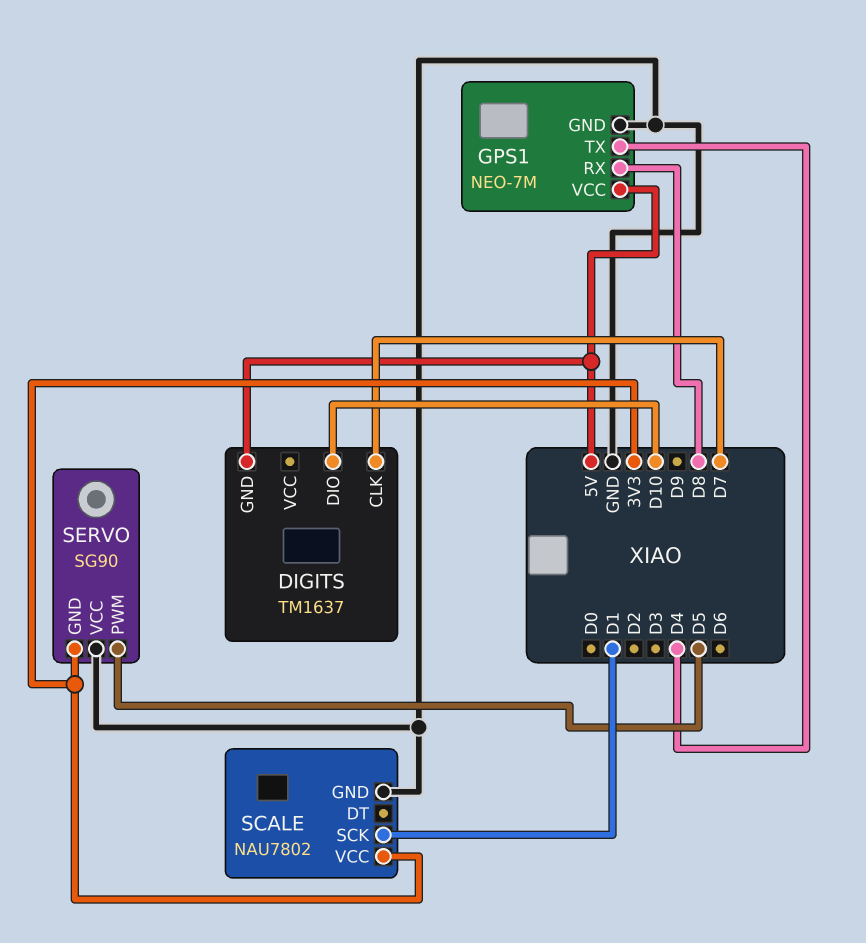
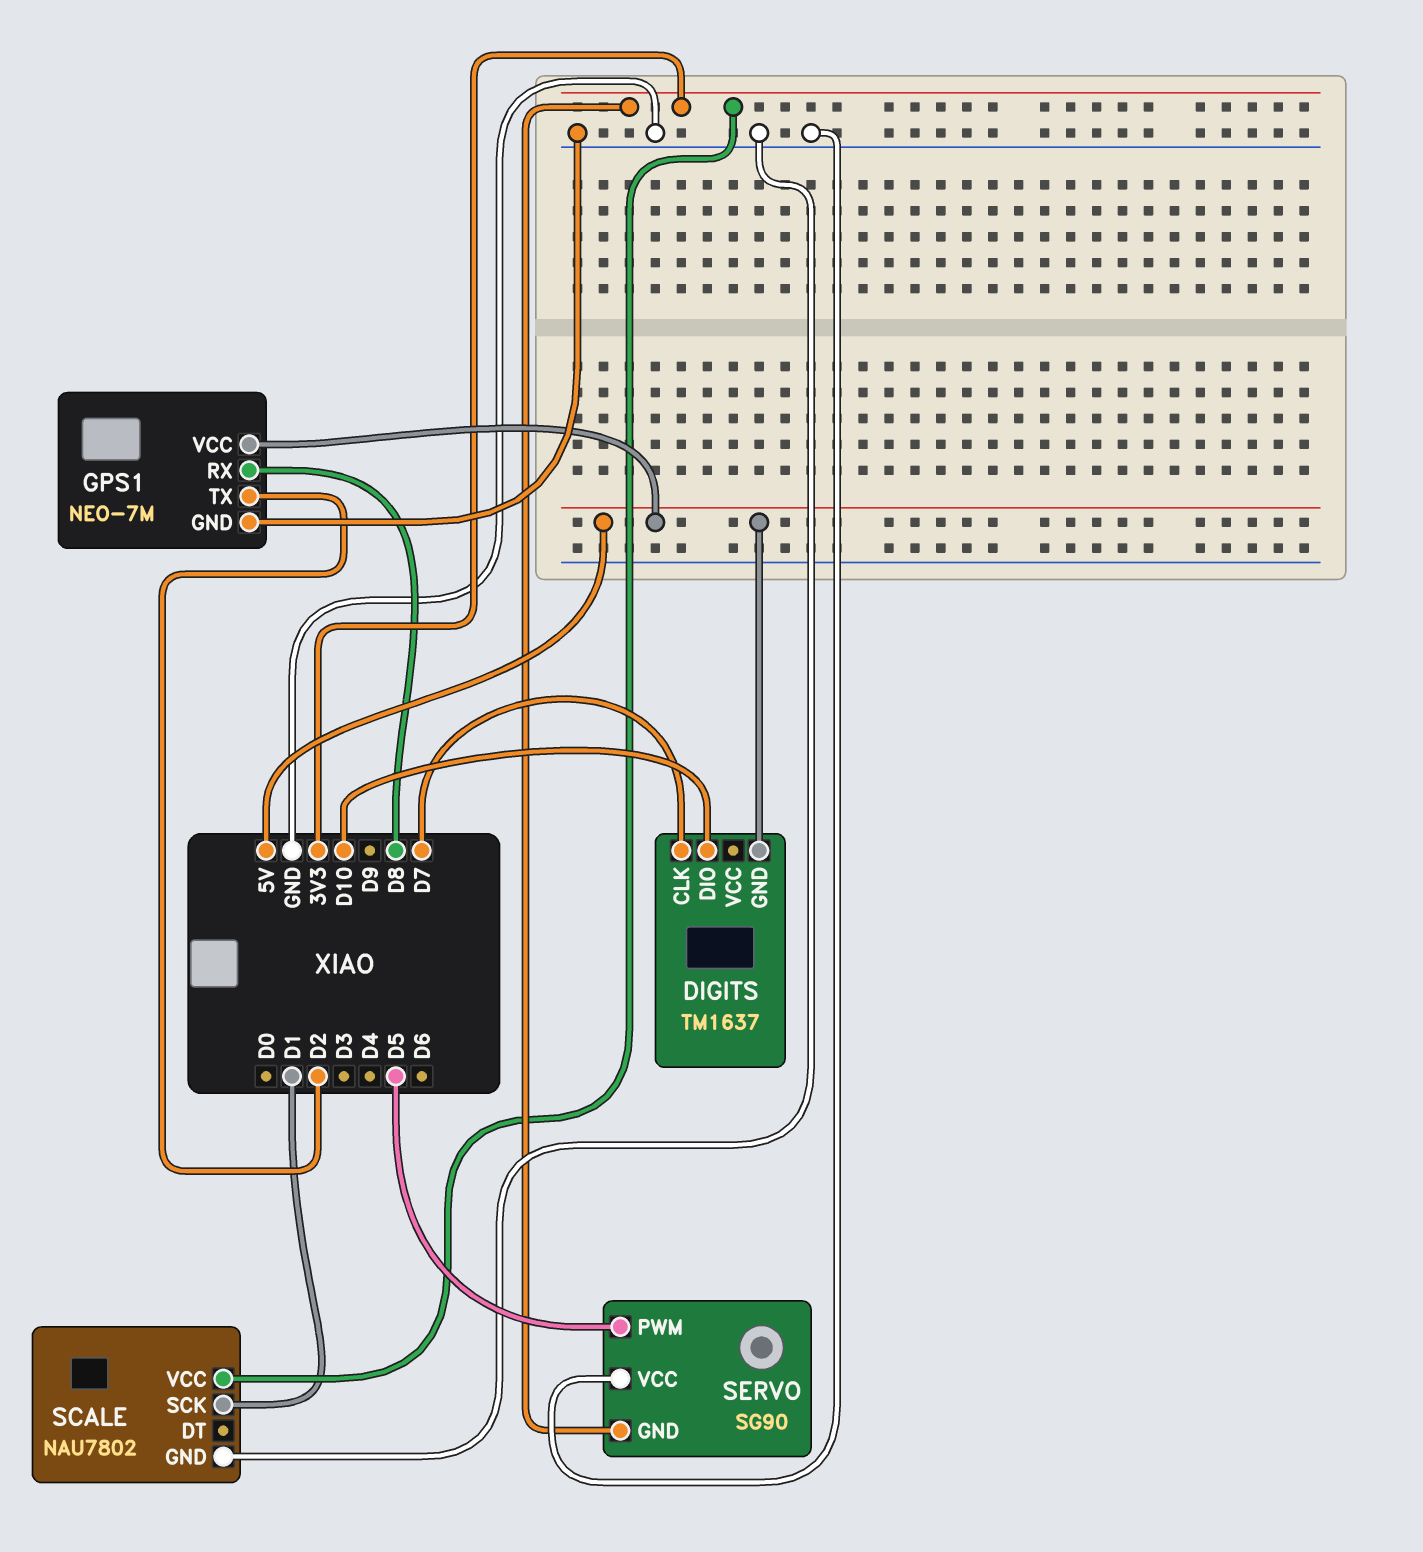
GPS1 pin TX: D4 -> D2

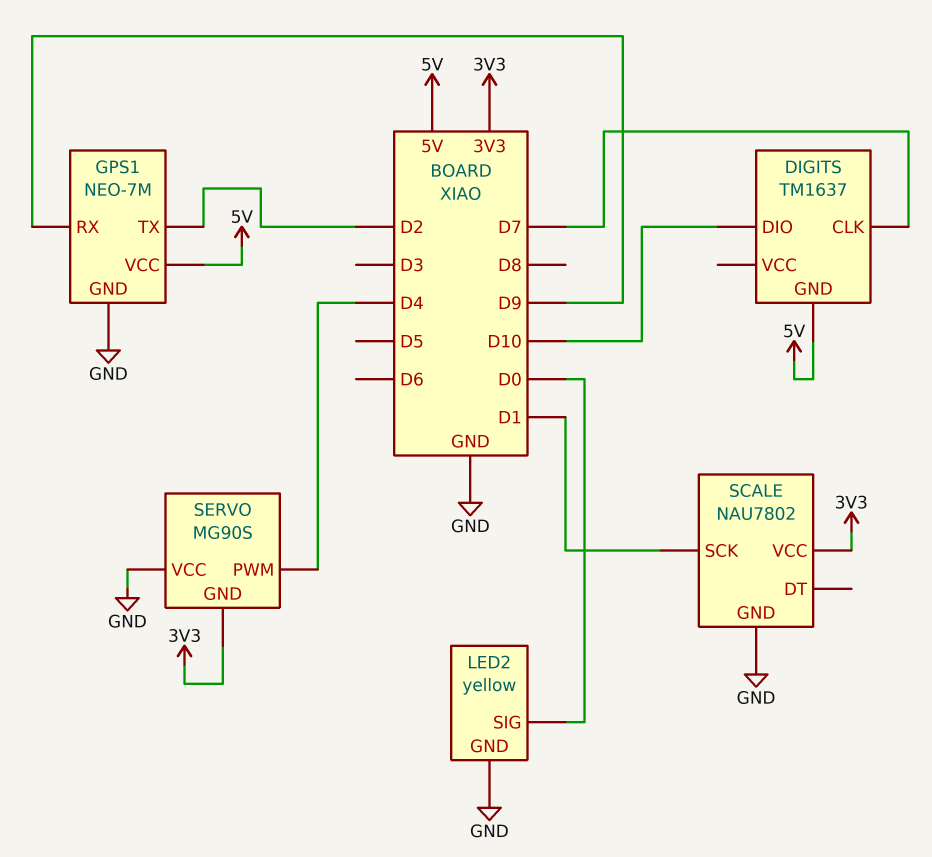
GPS1 pin RX: D8 -> D9
LED2: none -> yellow
LED2 pin GND: none -> GND
LED2 pin SIG: none -> D0
SERVO: SG90 -> MG90S
SERVO pin PWM: D5 -> D4

